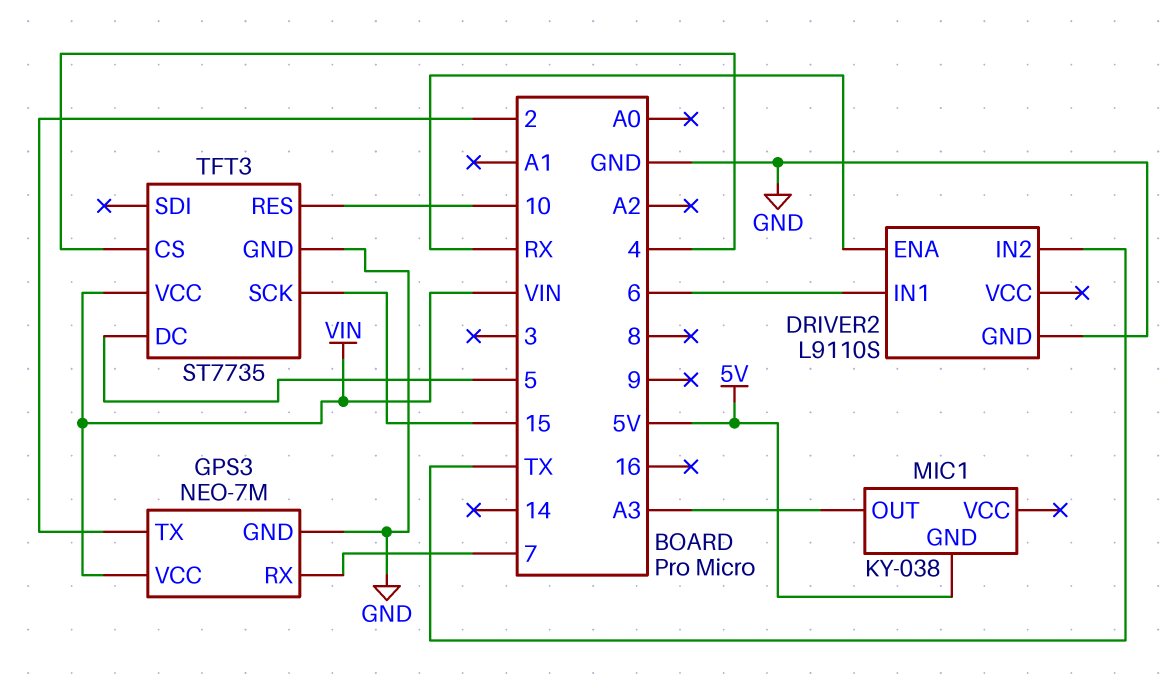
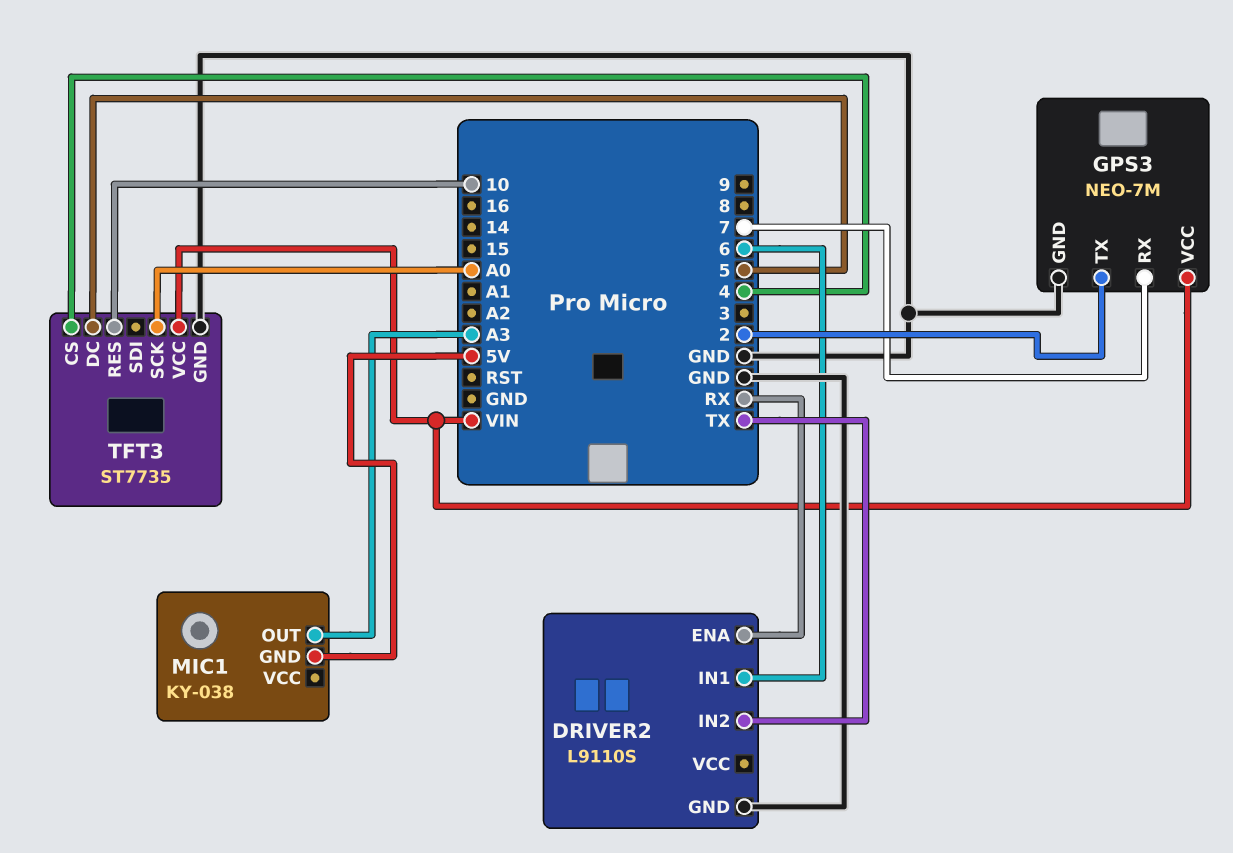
TFT3 pin SCK: 15 -> A0

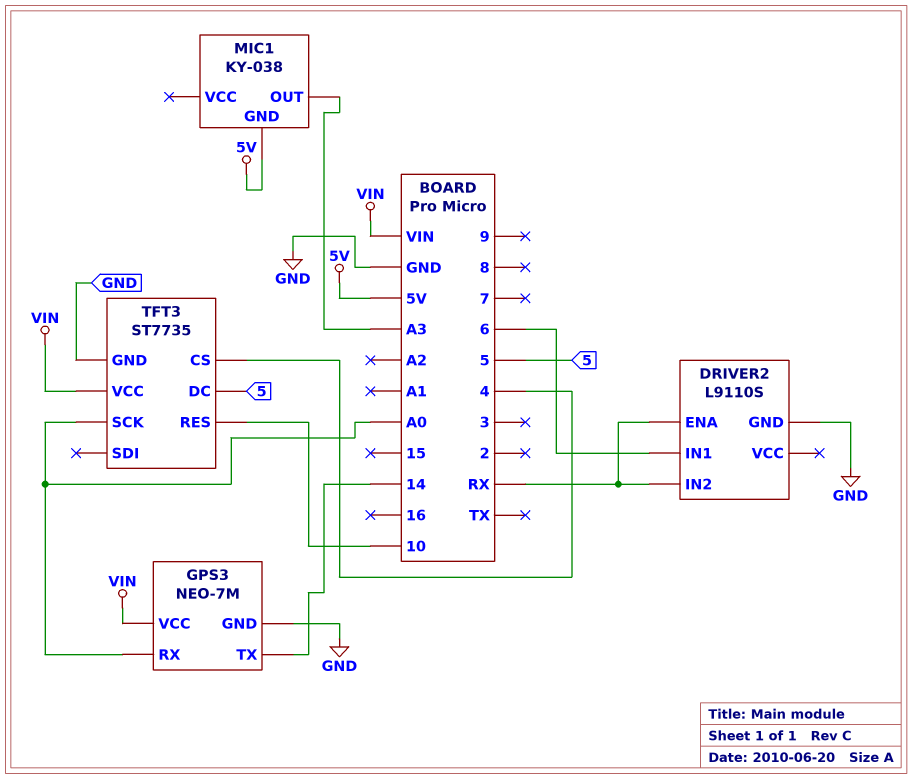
DRIVER2 pin IN2: TX -> RX
GPS3 pin RX: 7 -> A0
GPS3 pin TX: 2 -> 14

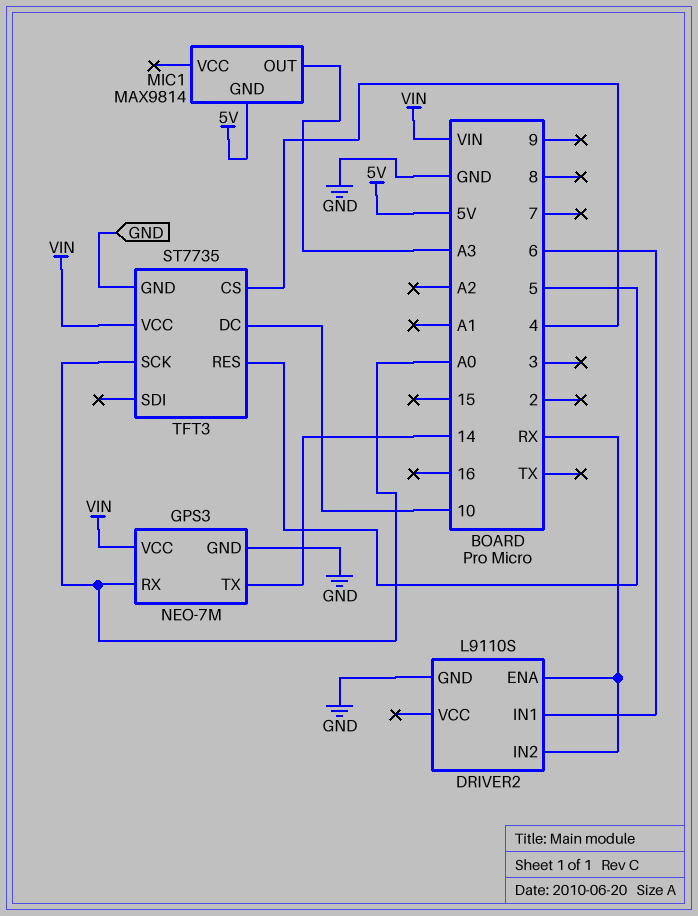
MIC1: KY-038 -> MAX9814
TFT3 pin DC: 5 -> 10
TFT3 pin RES: 10 -> 5

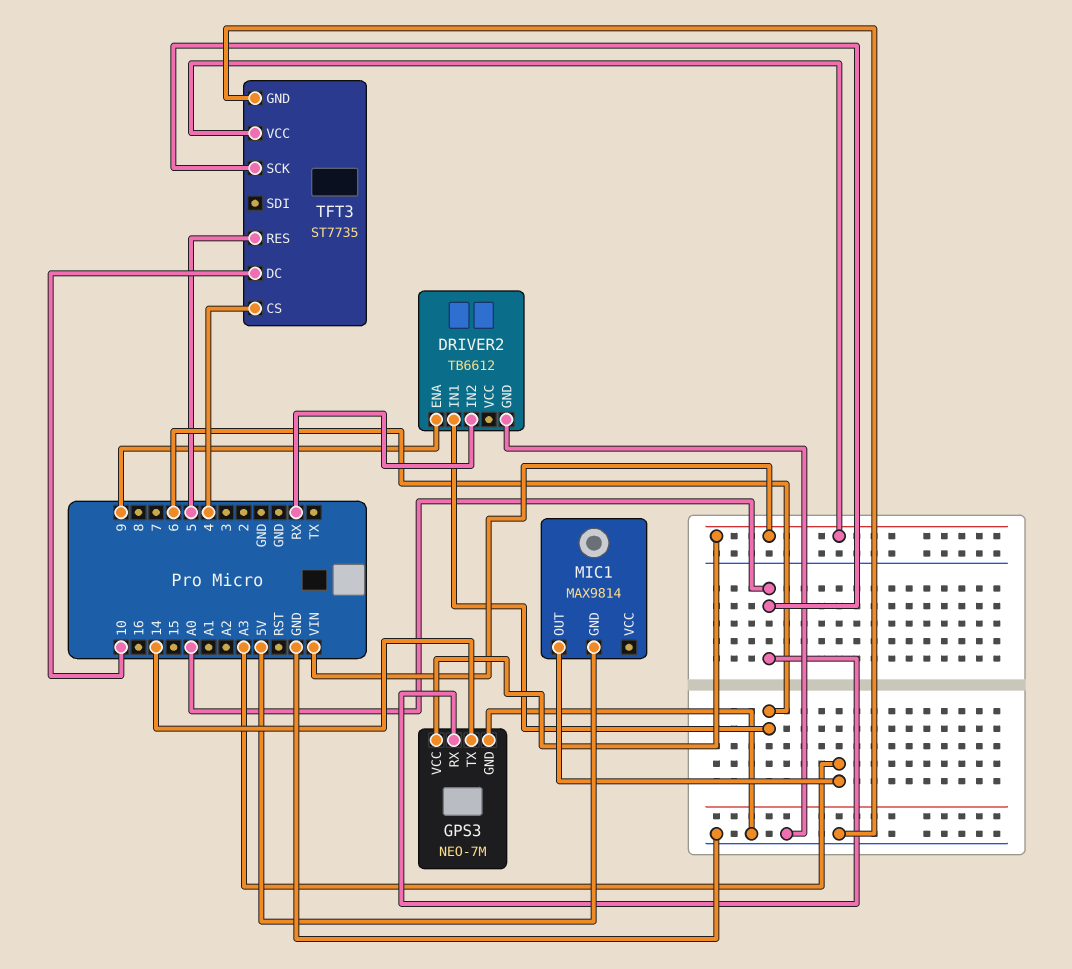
DRIVER2: L9110S -> TB6612
DRIVER2 pin ENA: RX -> 9

